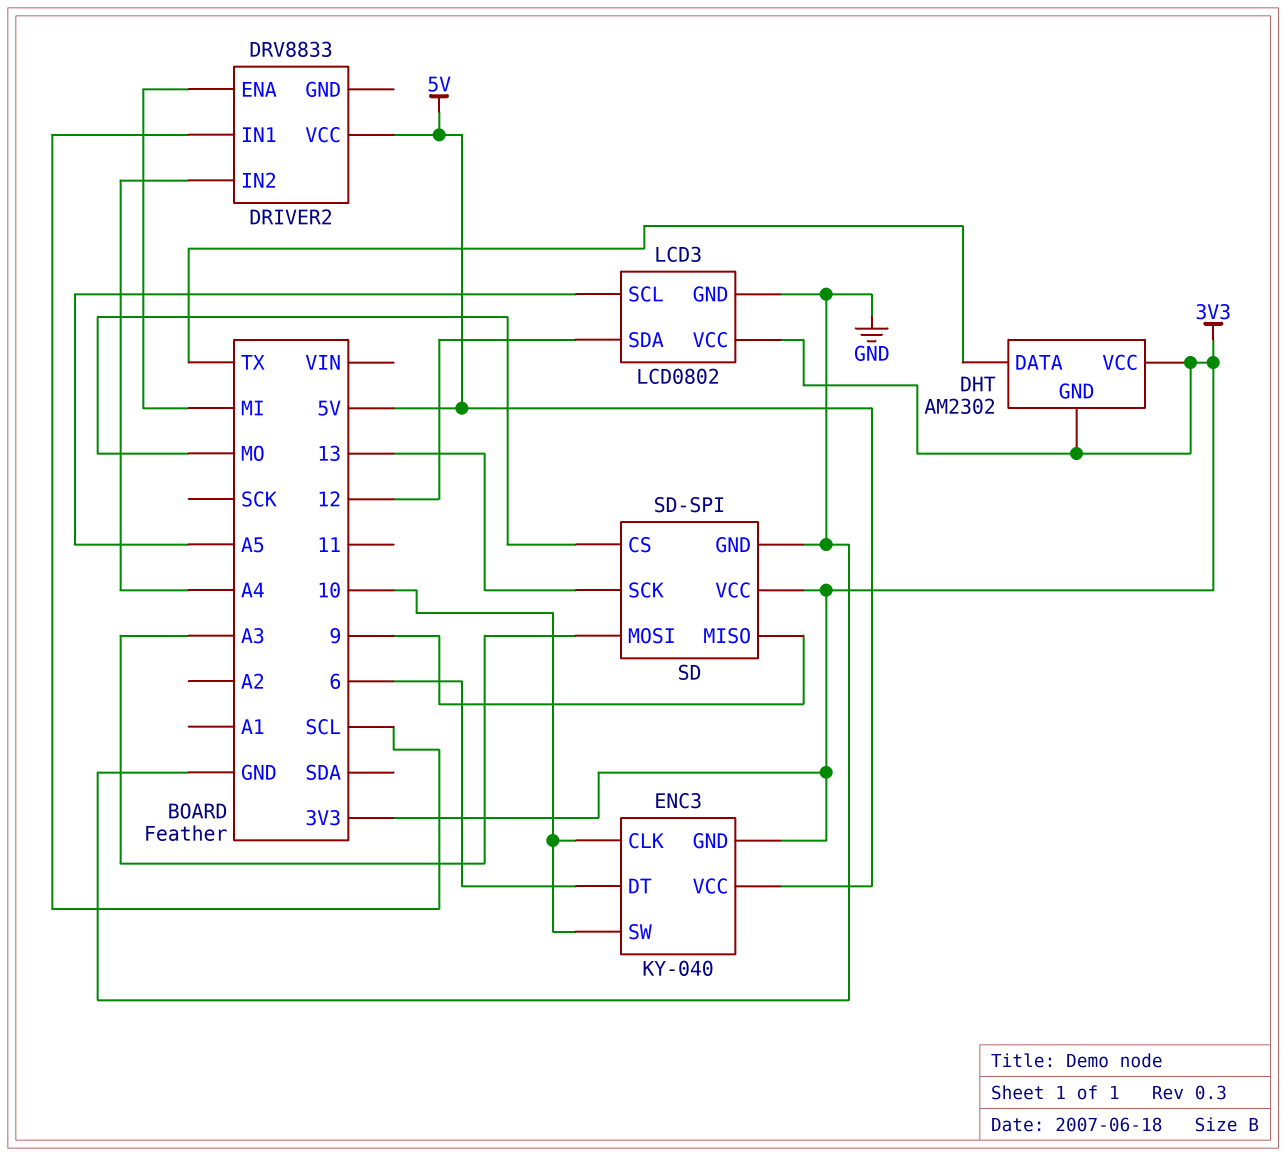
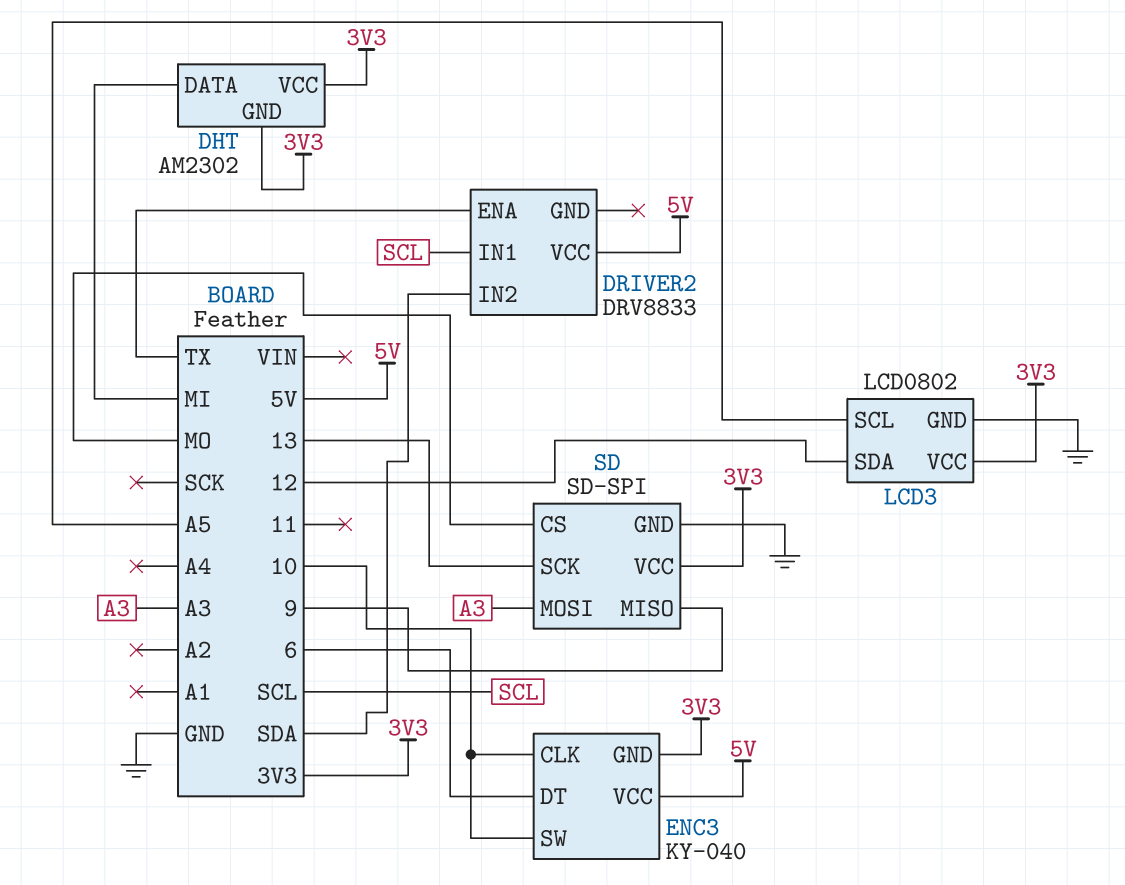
DHT pin DATA: TX -> MI
DRIVER2 pin ENA: MI -> TX
DRIVER2 pin IN2: A4 -> SDA

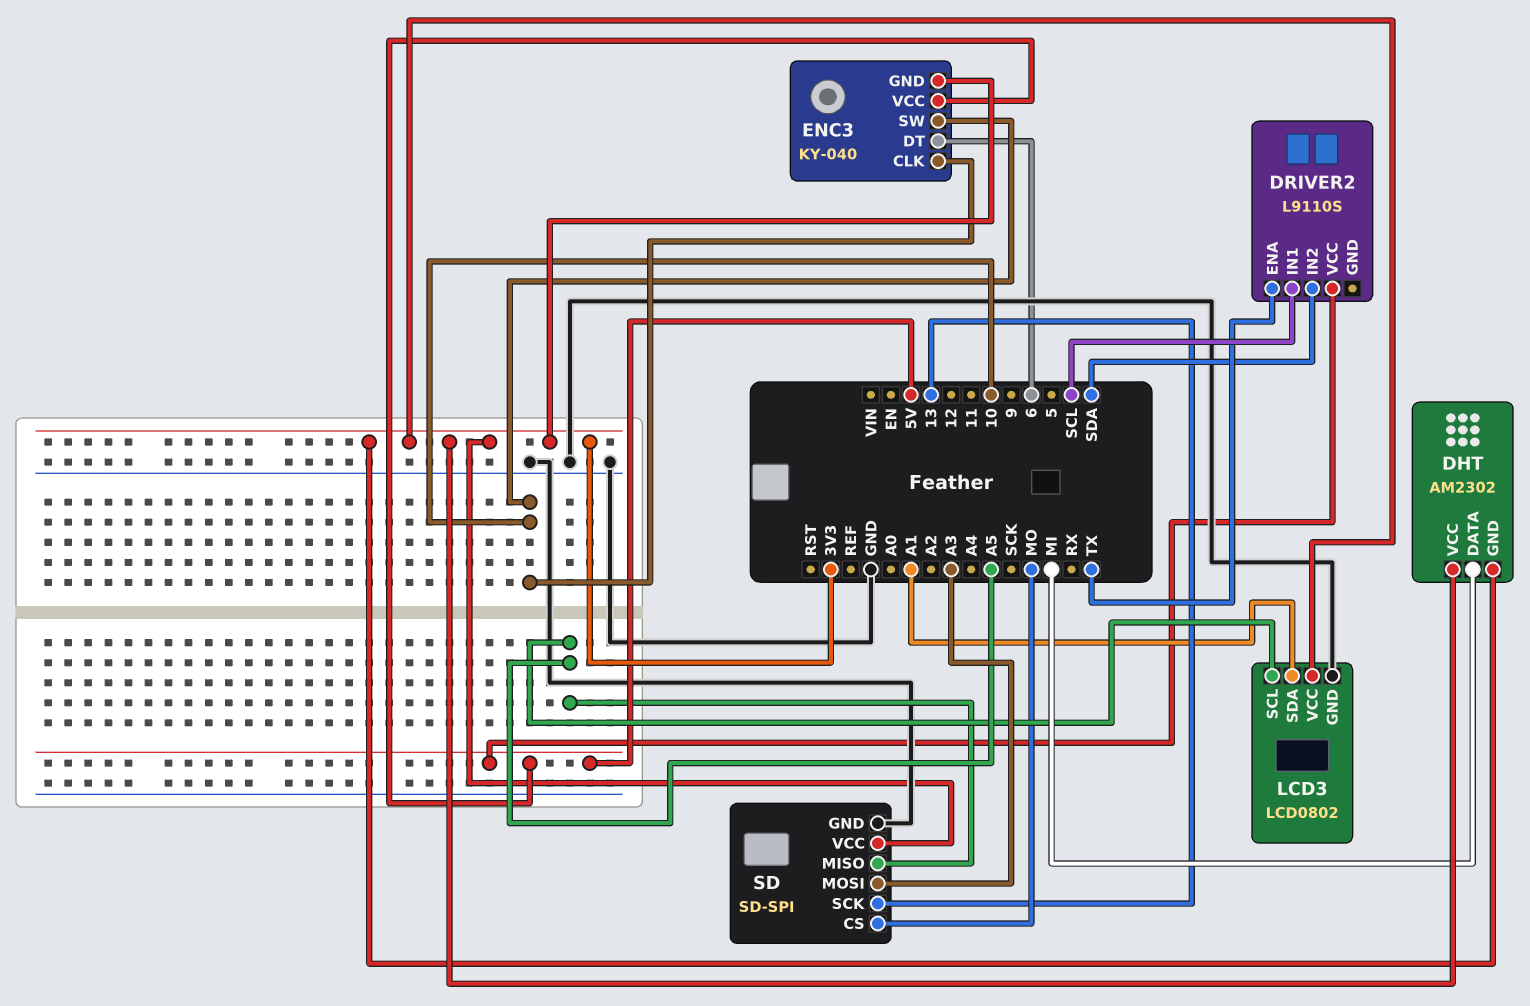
DRIVER2: DRV8833 -> L9110S
LCD3 pin SDA: 12 -> A1
SD pin MISO: 9 -> A5

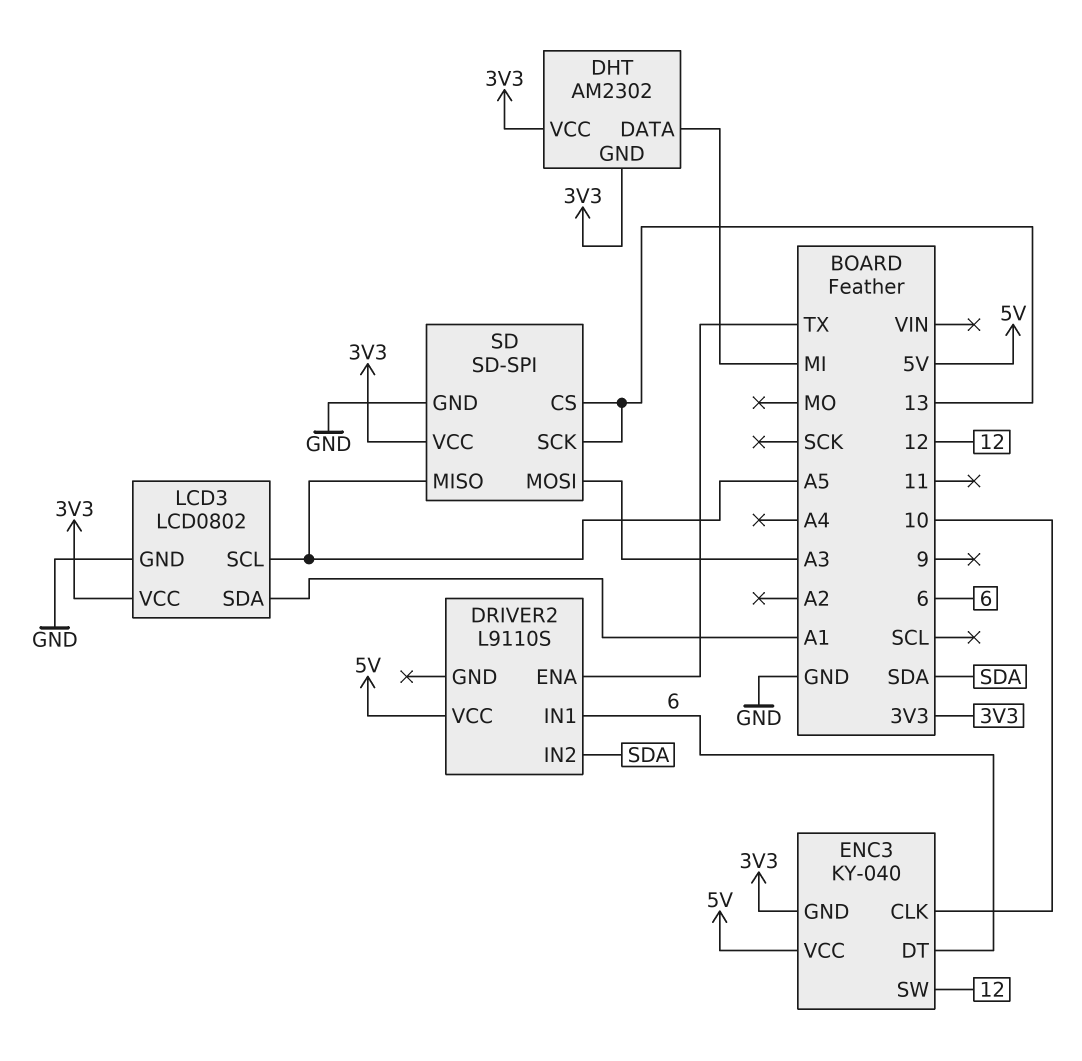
DRIVER2 pin IN1: SCL -> 6
ENC3 pin SW: 10 -> 12
SD pin CS: MO -> 13

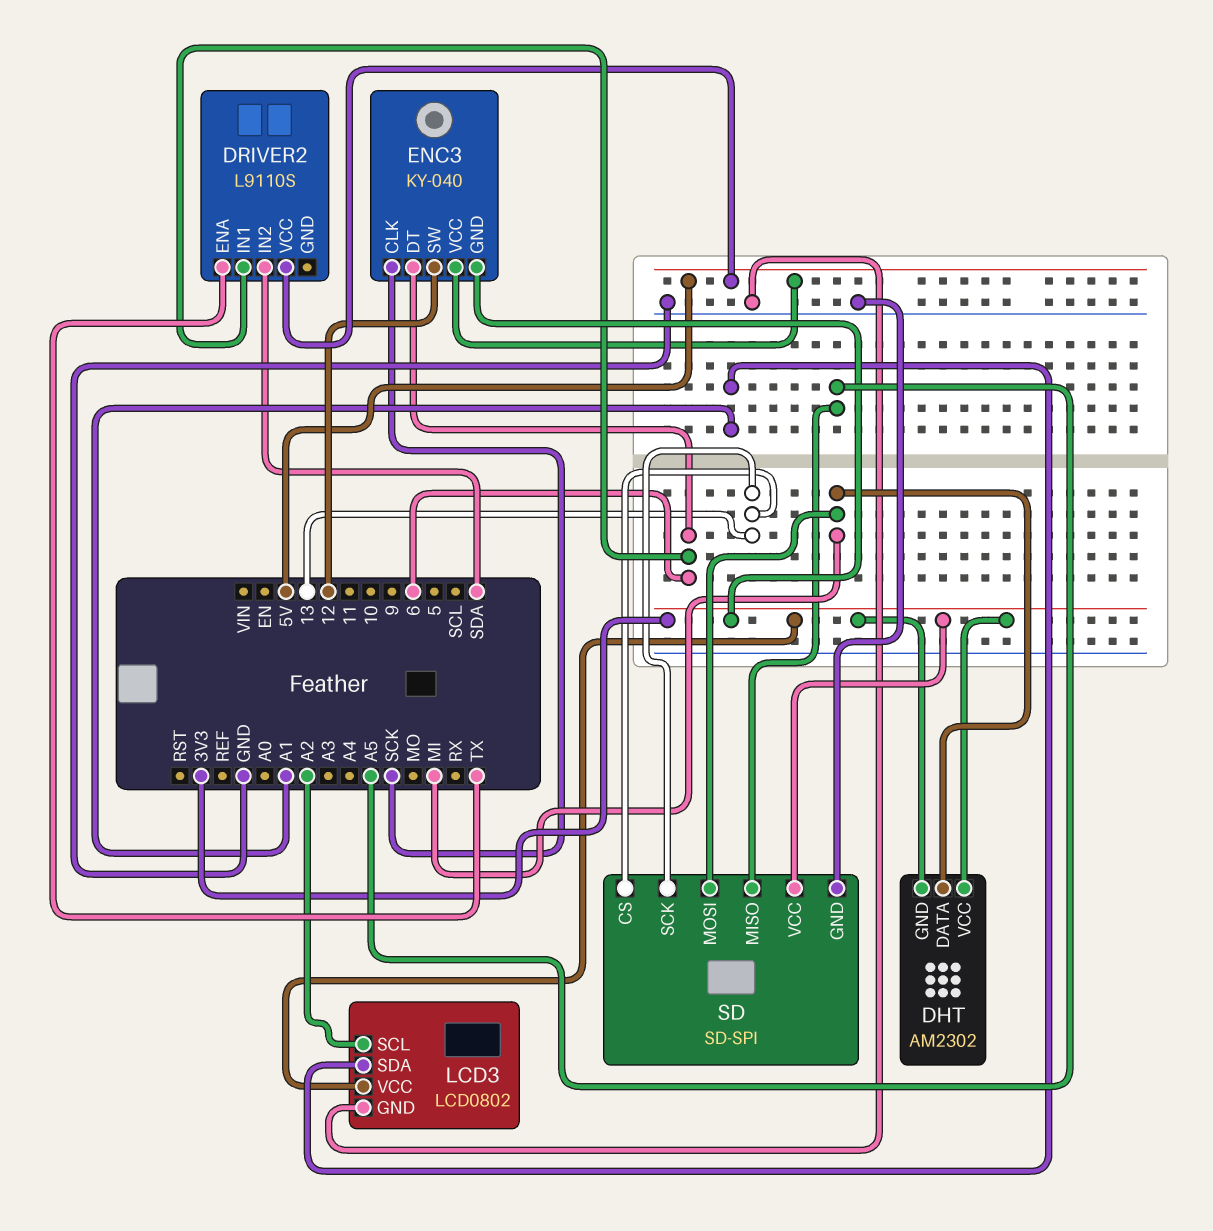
ENC3 pin CLK: 10 -> SCK
LCD3 pin SCL: A5 -> A2
SD pin MOSI: A3 -> MI

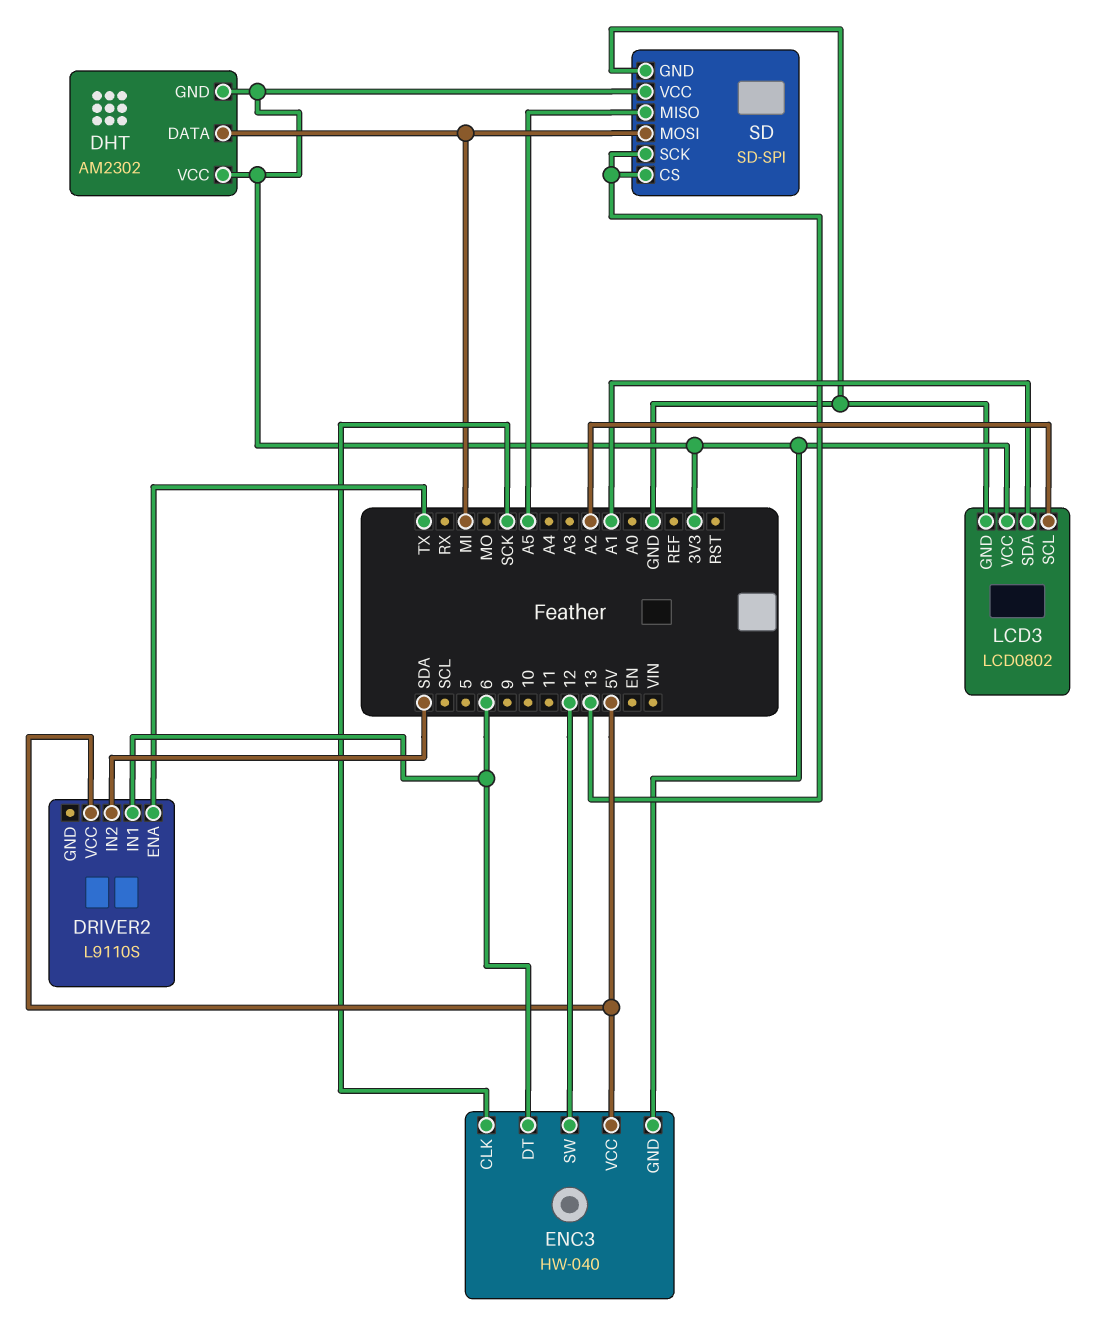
ENC3: KY-040 -> HW-040

